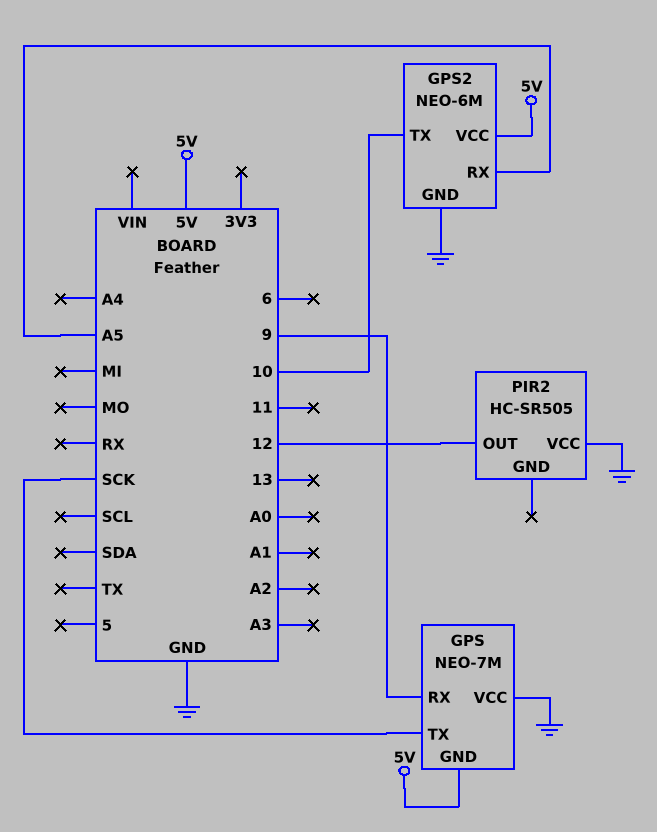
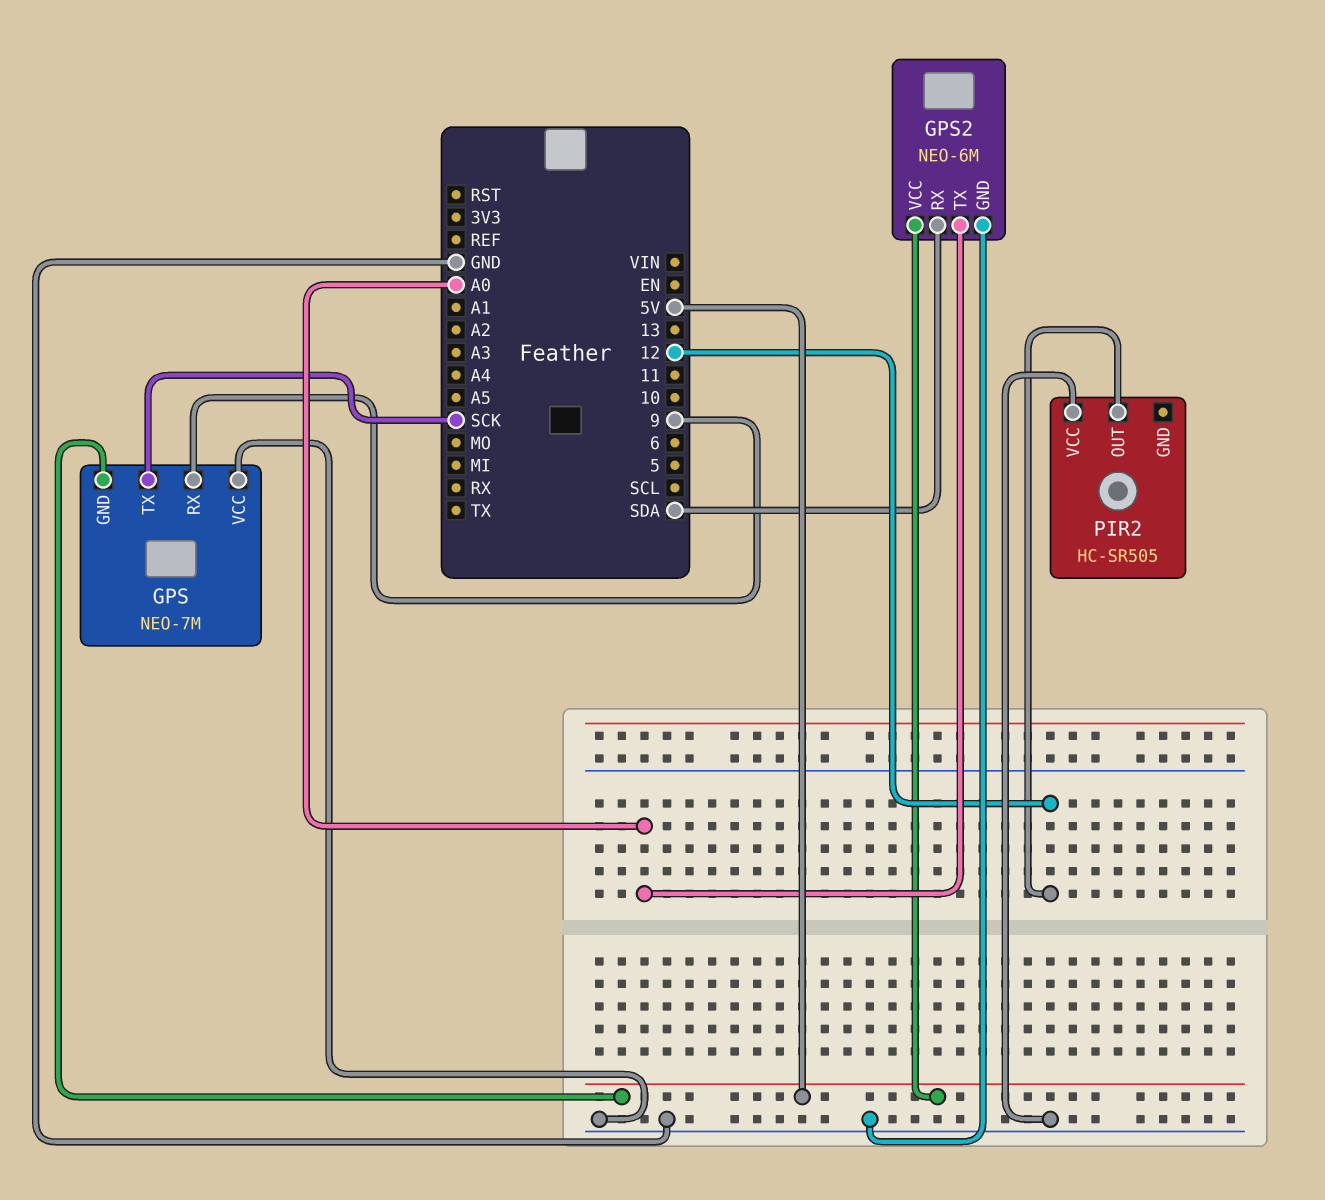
GPS2 pin RX: A5 -> SDA
GPS2 pin TX: 10 -> A0

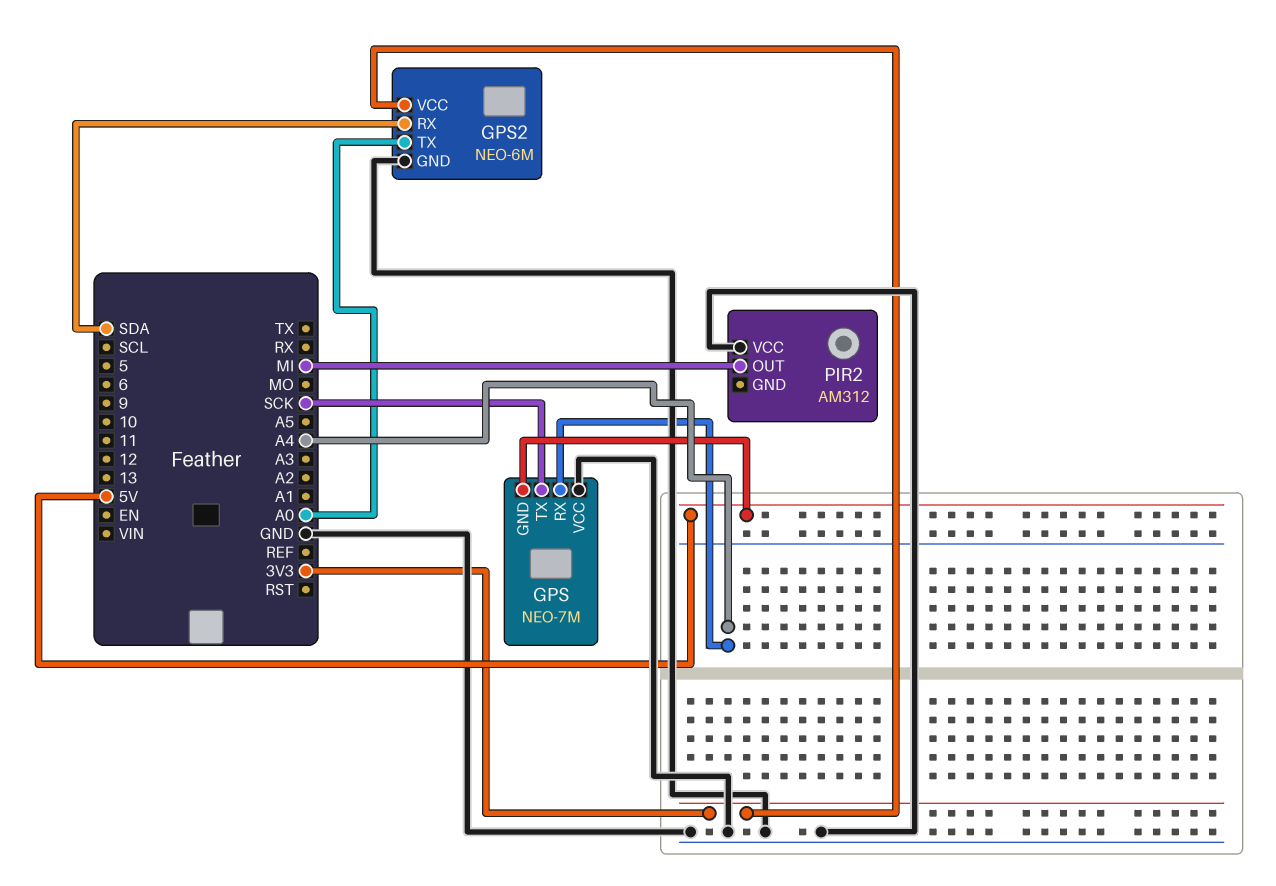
GPS pin RX: 9 -> A4
GPS2 pin VCC: 5V -> 3V3
PIR2: HC-SR505 -> AM312
PIR2 pin OUT: 12 -> MI

